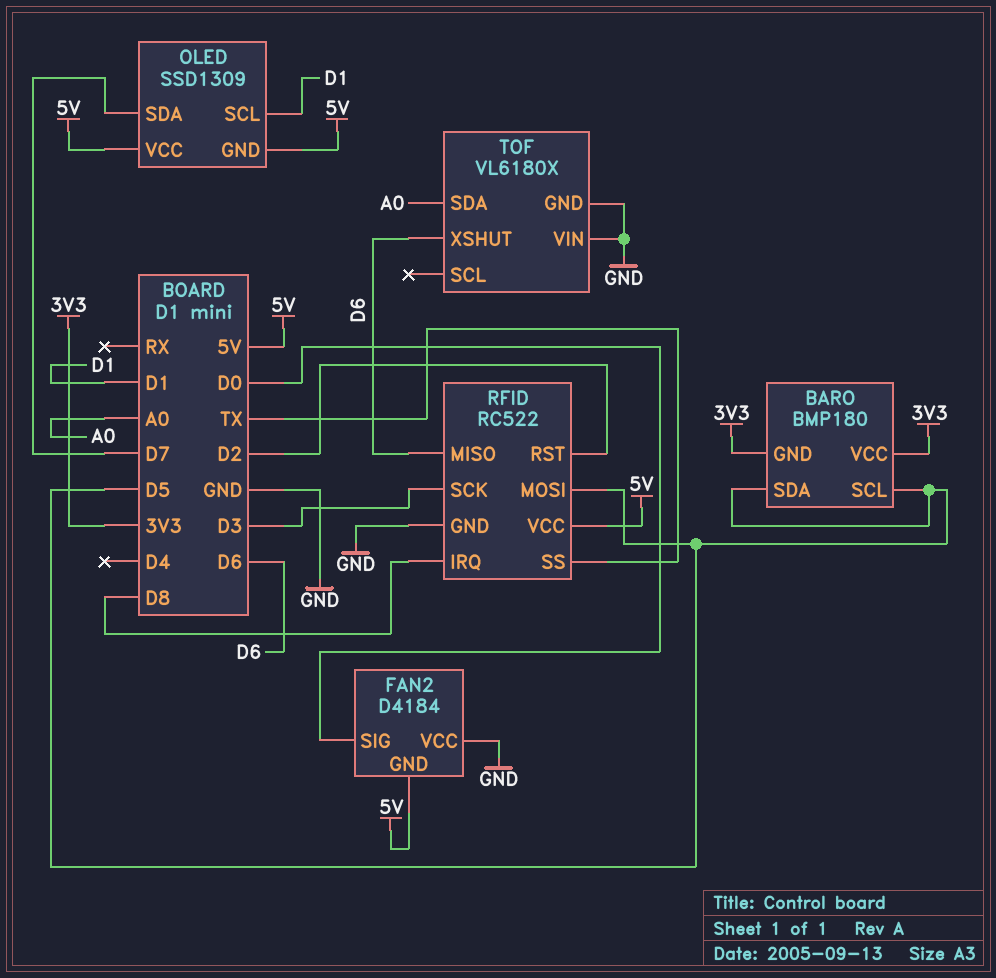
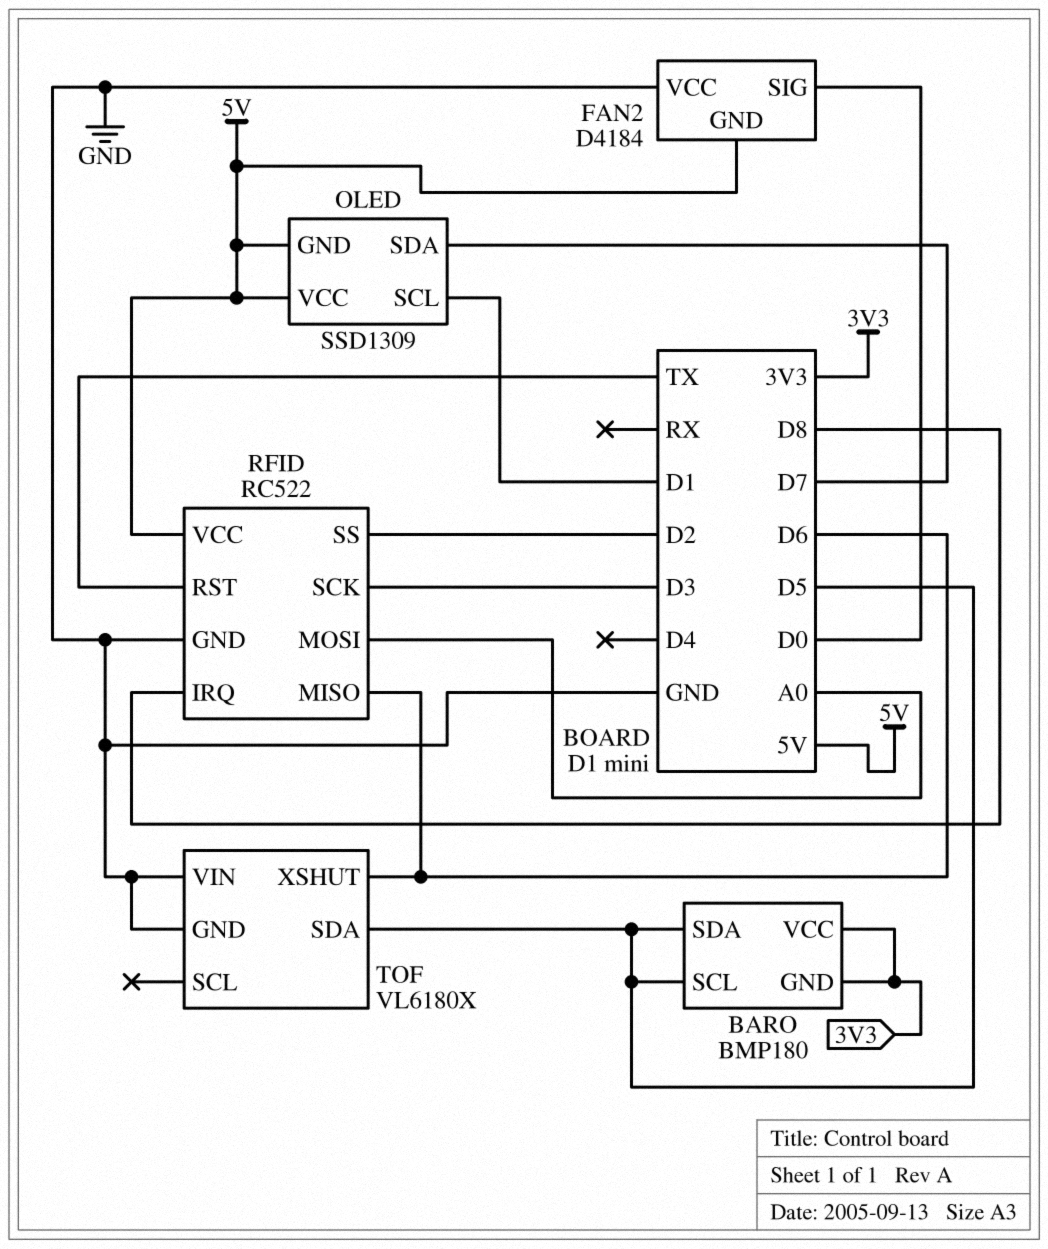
RFID pin MOSI: D5 -> A0
RFID pin RST: D2 -> TX
RFID pin SS: TX -> D2
TOF pin SDA: A0 -> D5

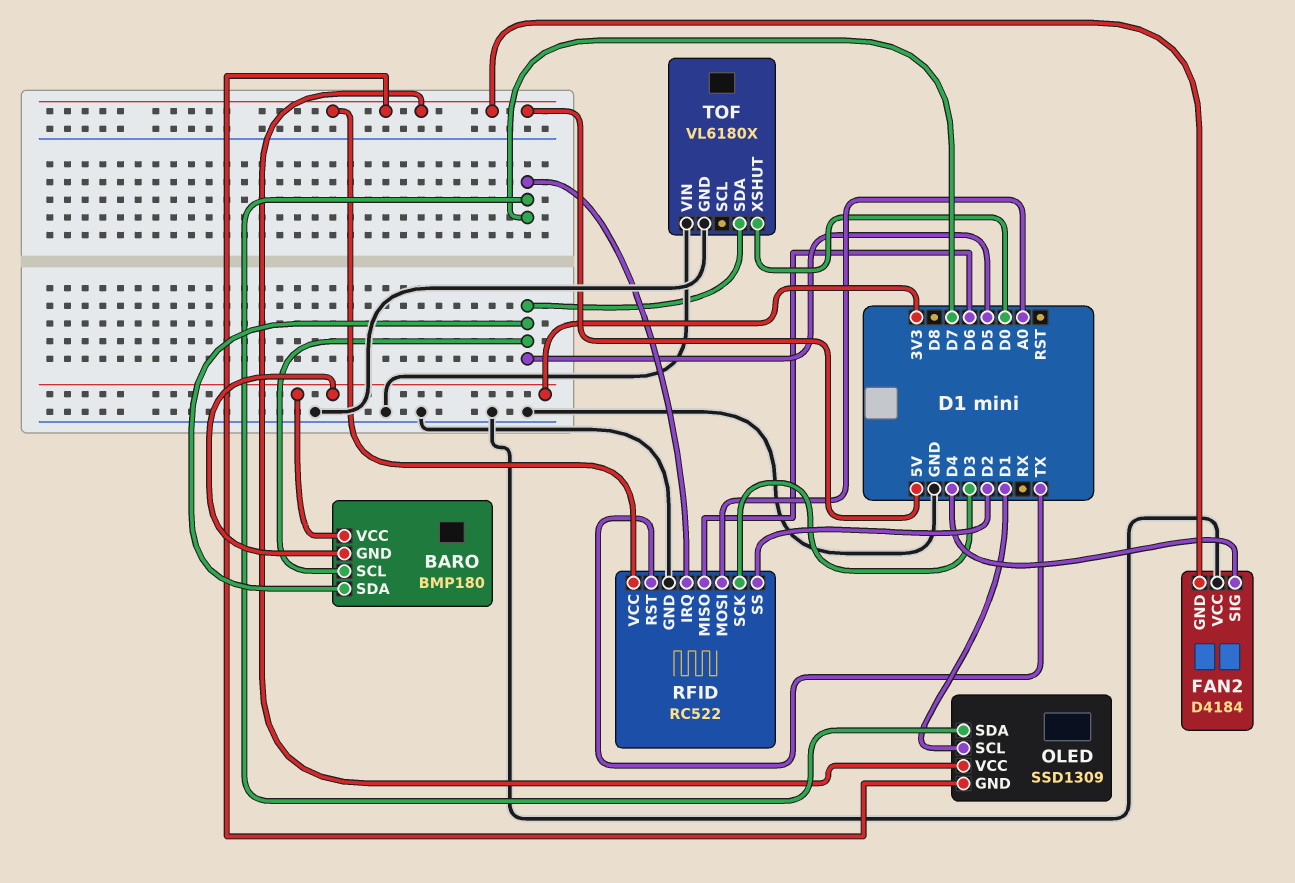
FAN2 pin SIG: D0 -> D4
RFID pin IRQ: D8 -> D7
TOF pin XSHUT: D6 -> D0

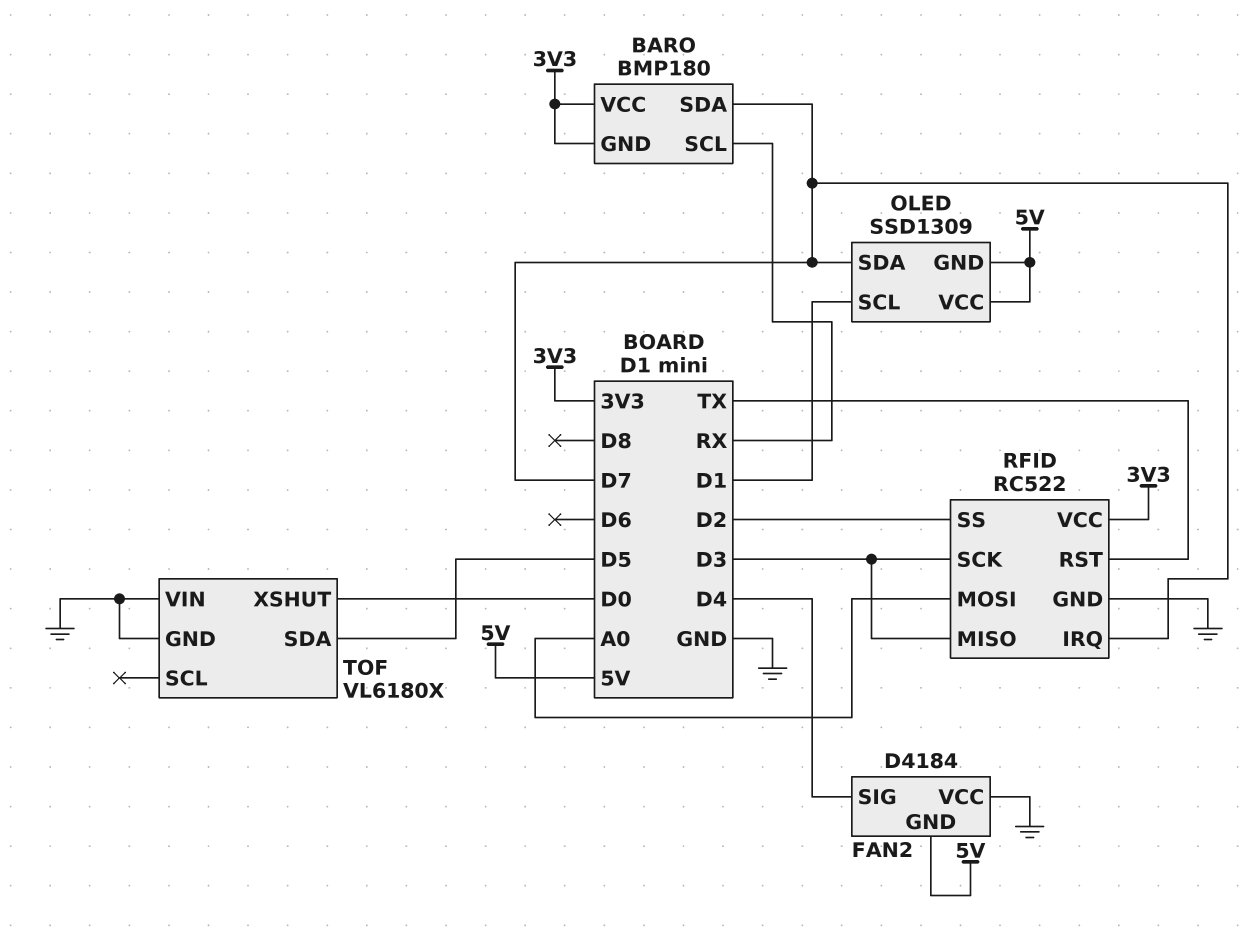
BARO pin SCL: D5 -> RX
BARO pin SDA: D5 -> D7
RFID pin MISO: D6 -> D3
RFID pin VCC: 5V -> 3V3

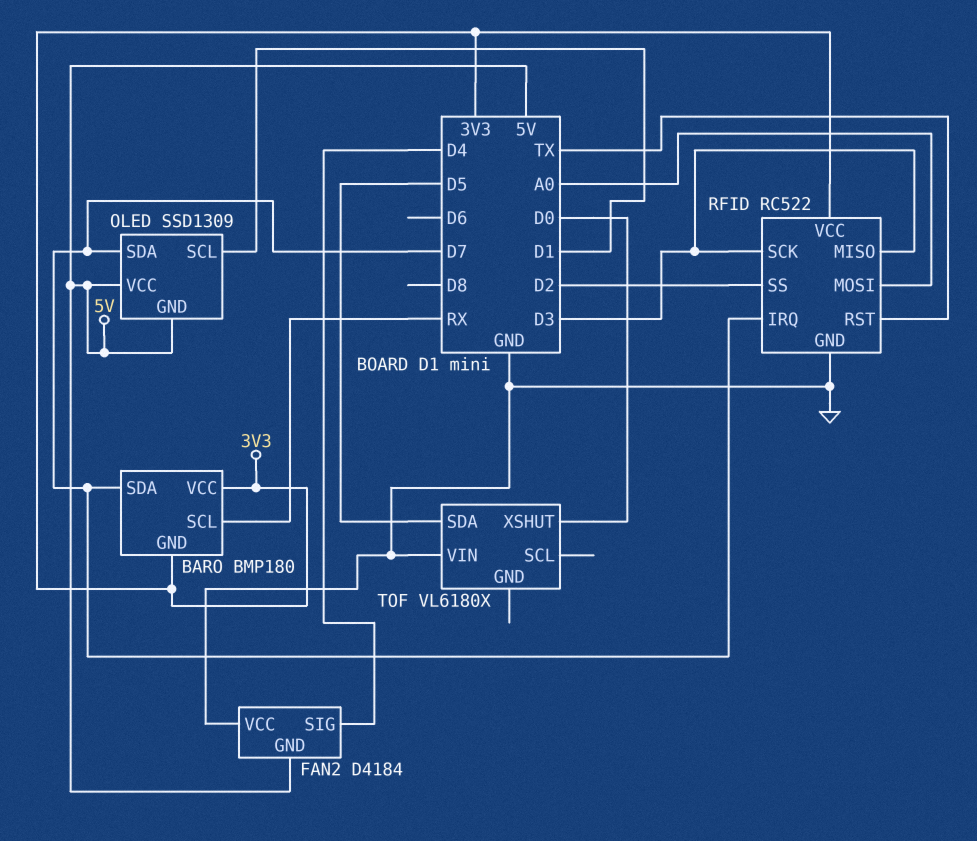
TOF pin GND: GND -> none

